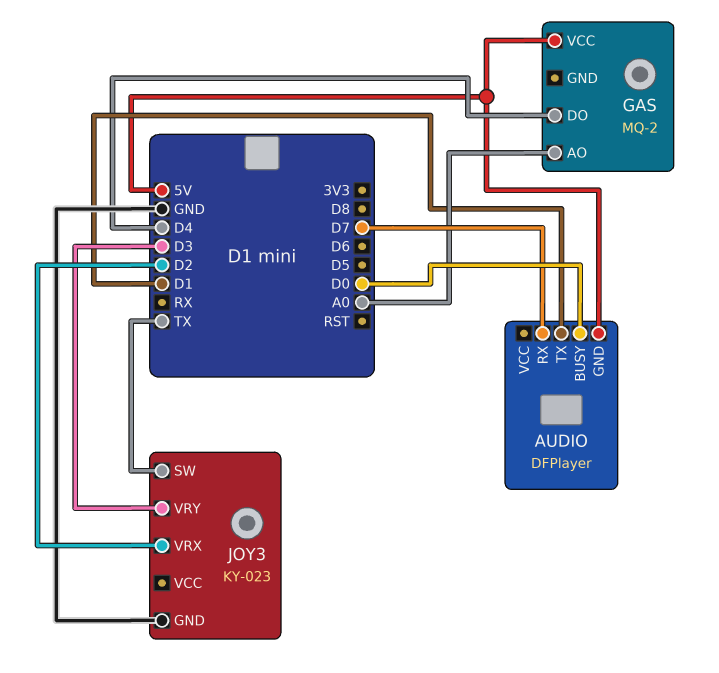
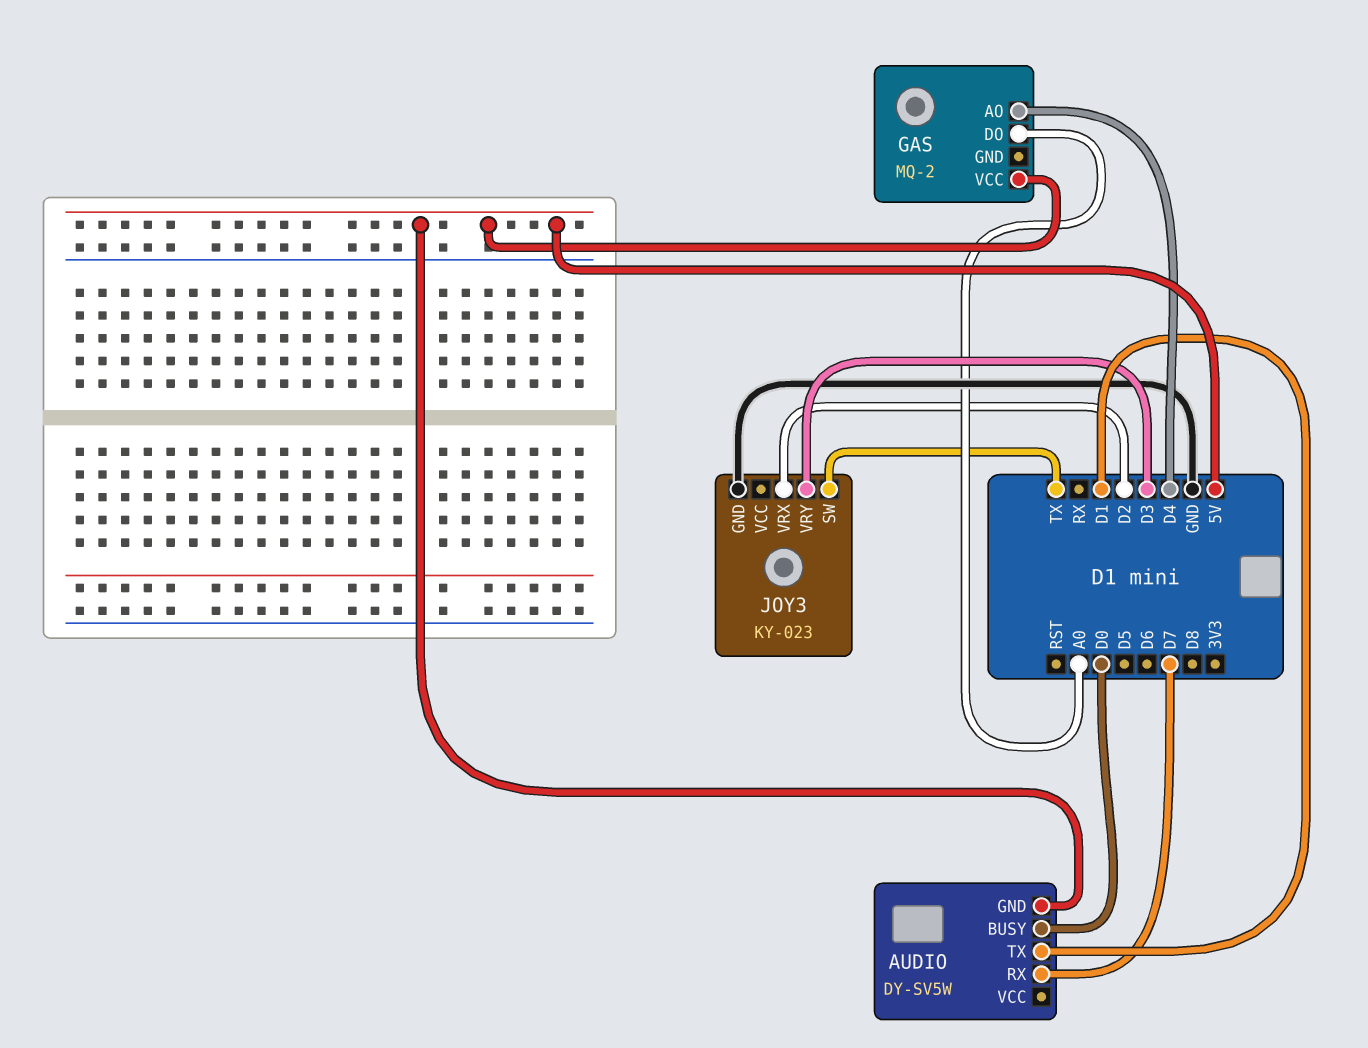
AUDIO: DFPlayer -> DY-SV5W
GAS pin AO: A0 -> D4
GAS pin DO: D4 -> A0

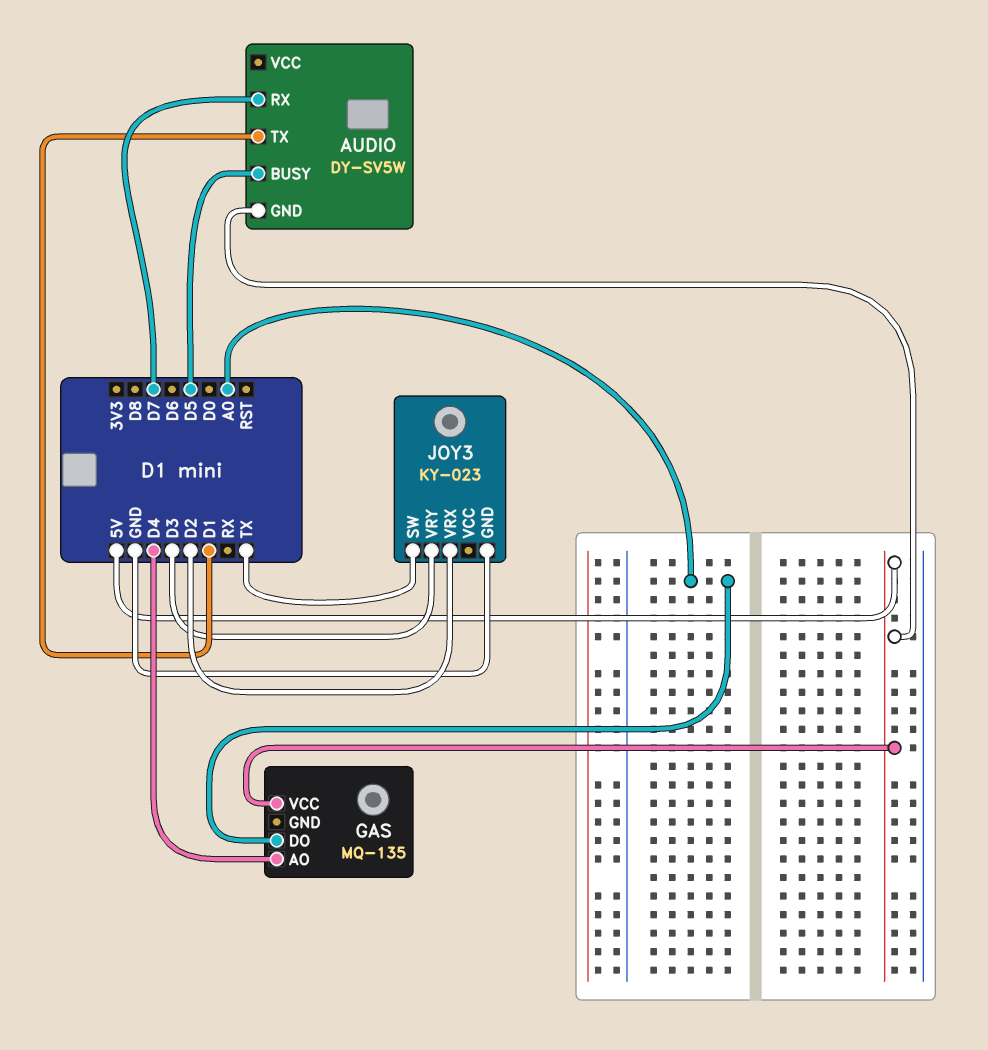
AUDIO pin BUSY: D0 -> D5
GAS: MQ-2 -> MQ-135

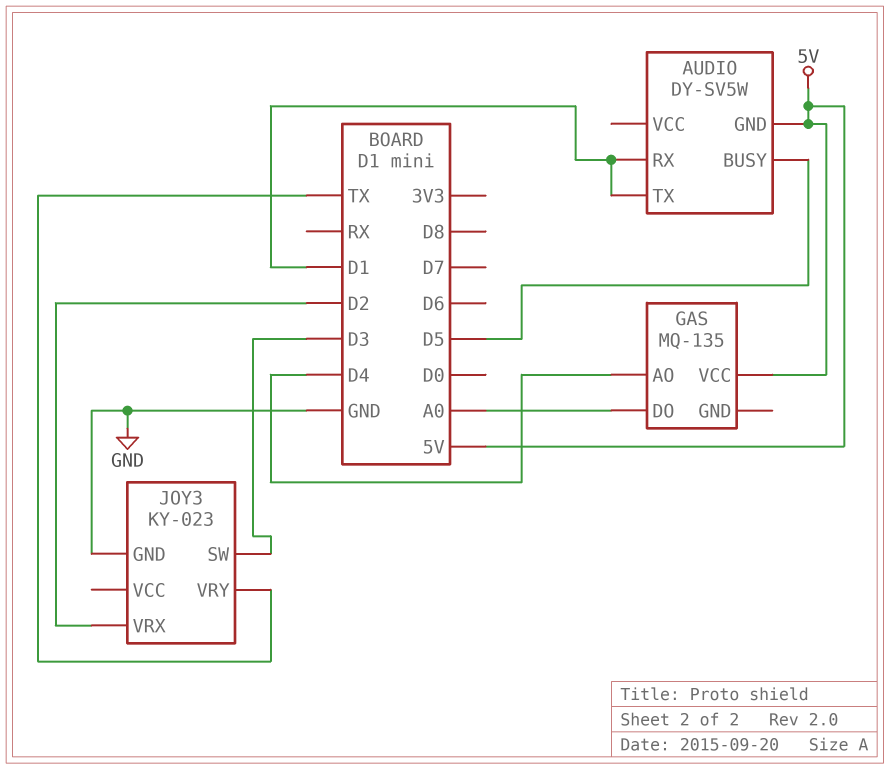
AUDIO pin RX: D7 -> D1
JOY3 pin SW: TX -> D3
JOY3 pin VRY: D3 -> TX

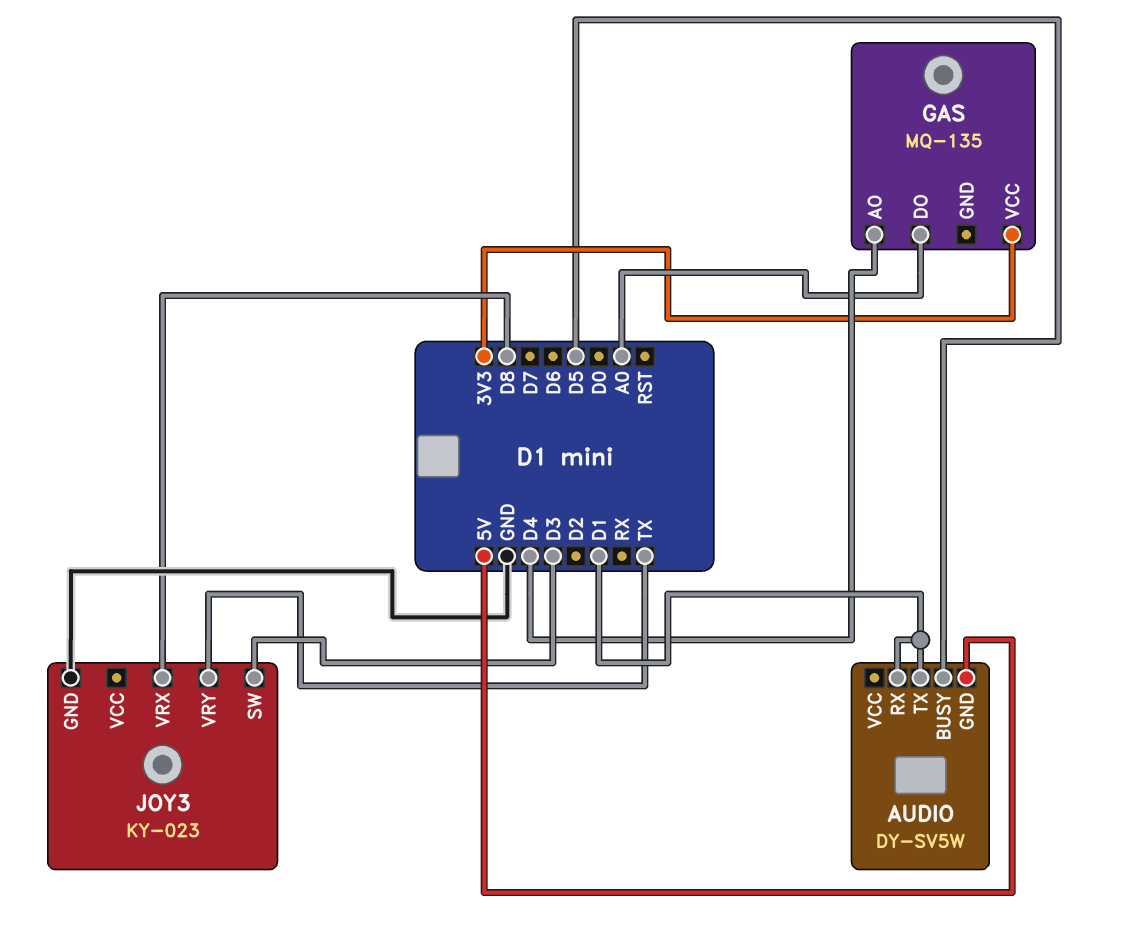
GAS pin VCC: 5V -> 3V3
JOY3 pin VRX: D2 -> D8

